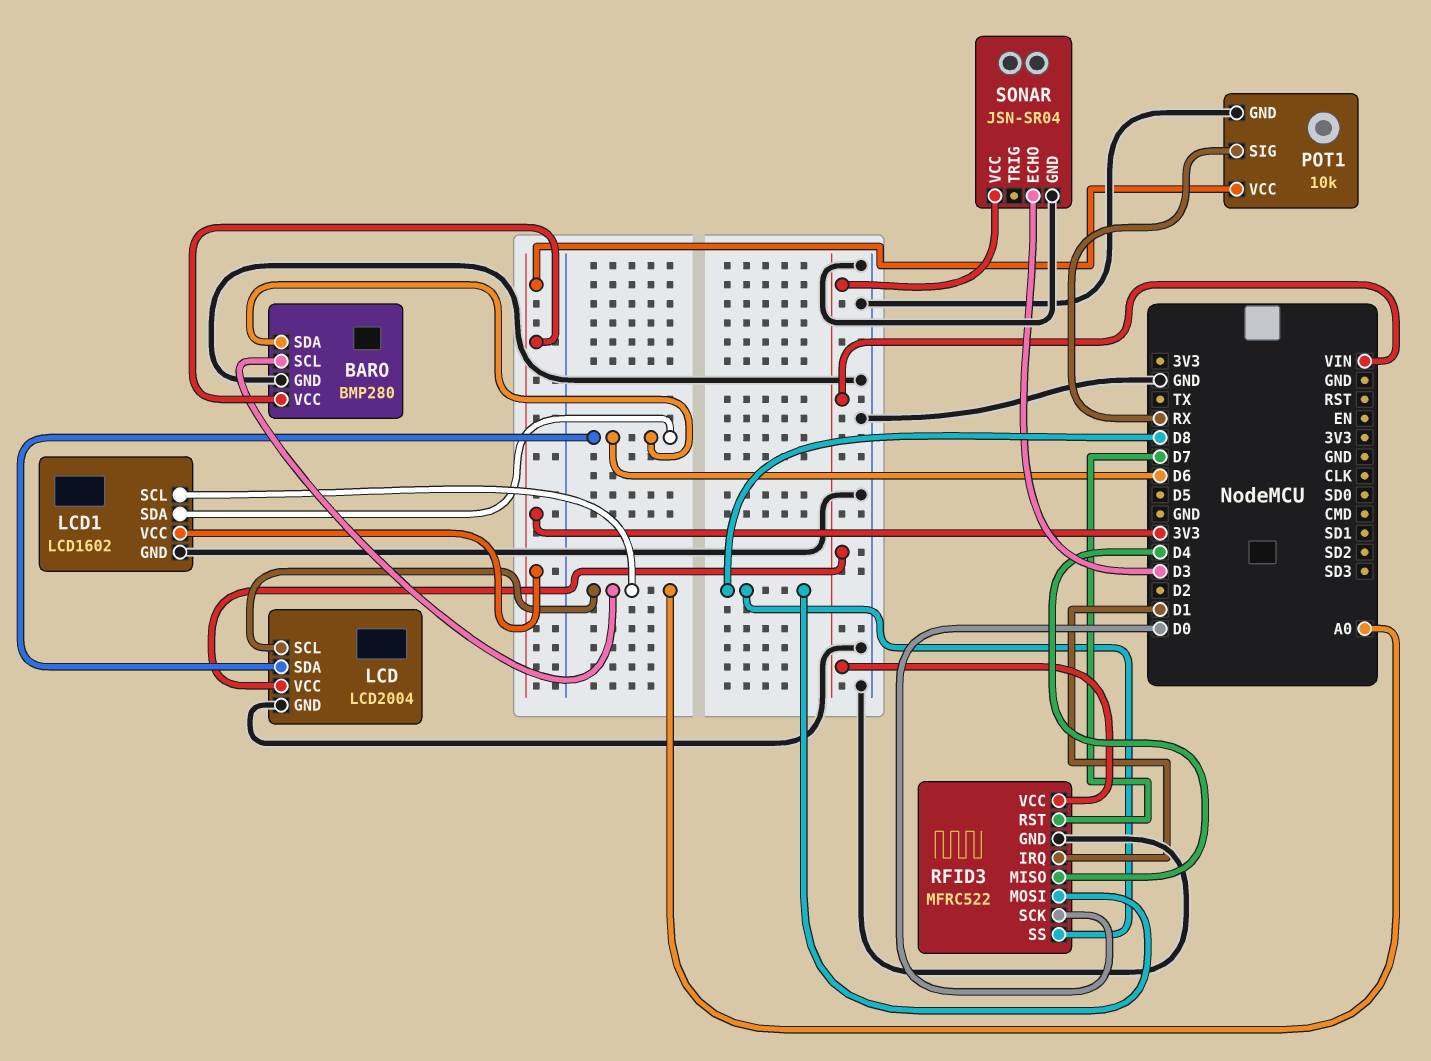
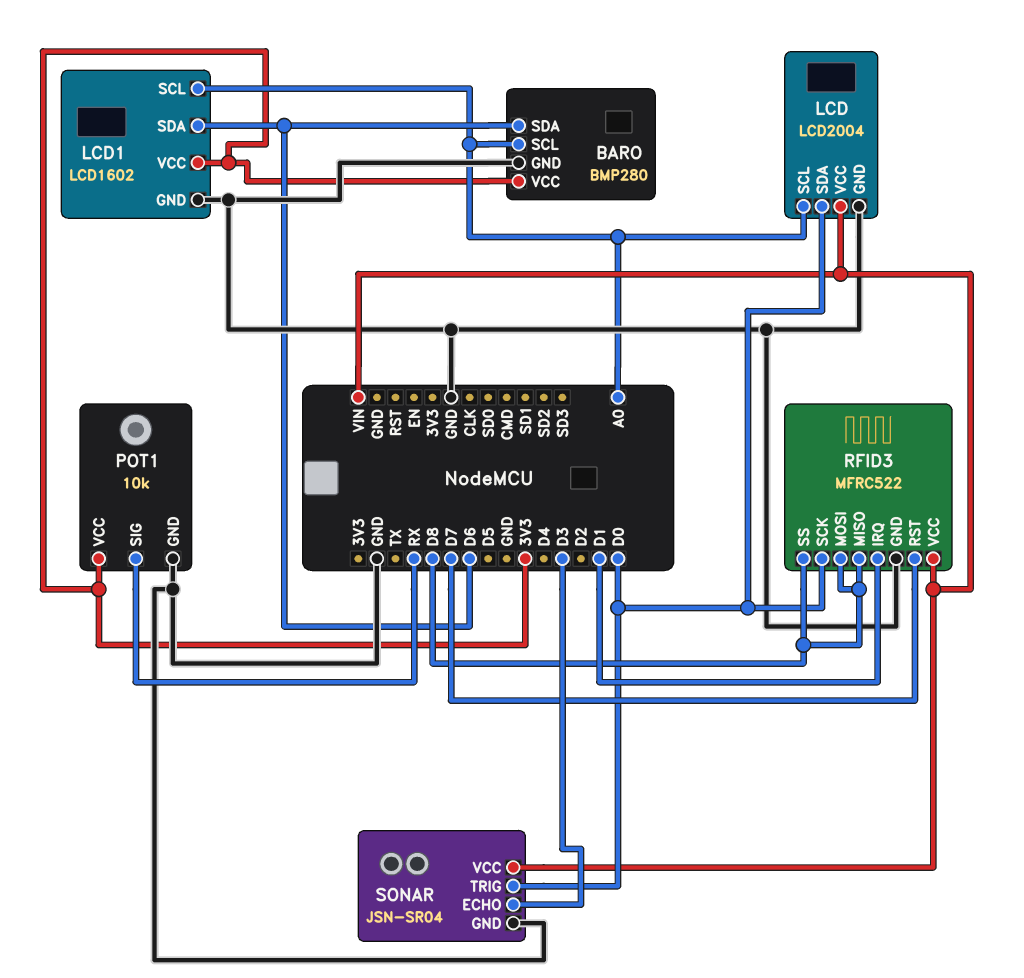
LCD pin SDA: D6 -> D0
RFID3 pin MISO: D4 -> D8
SONAR pin TRIG: none -> D0

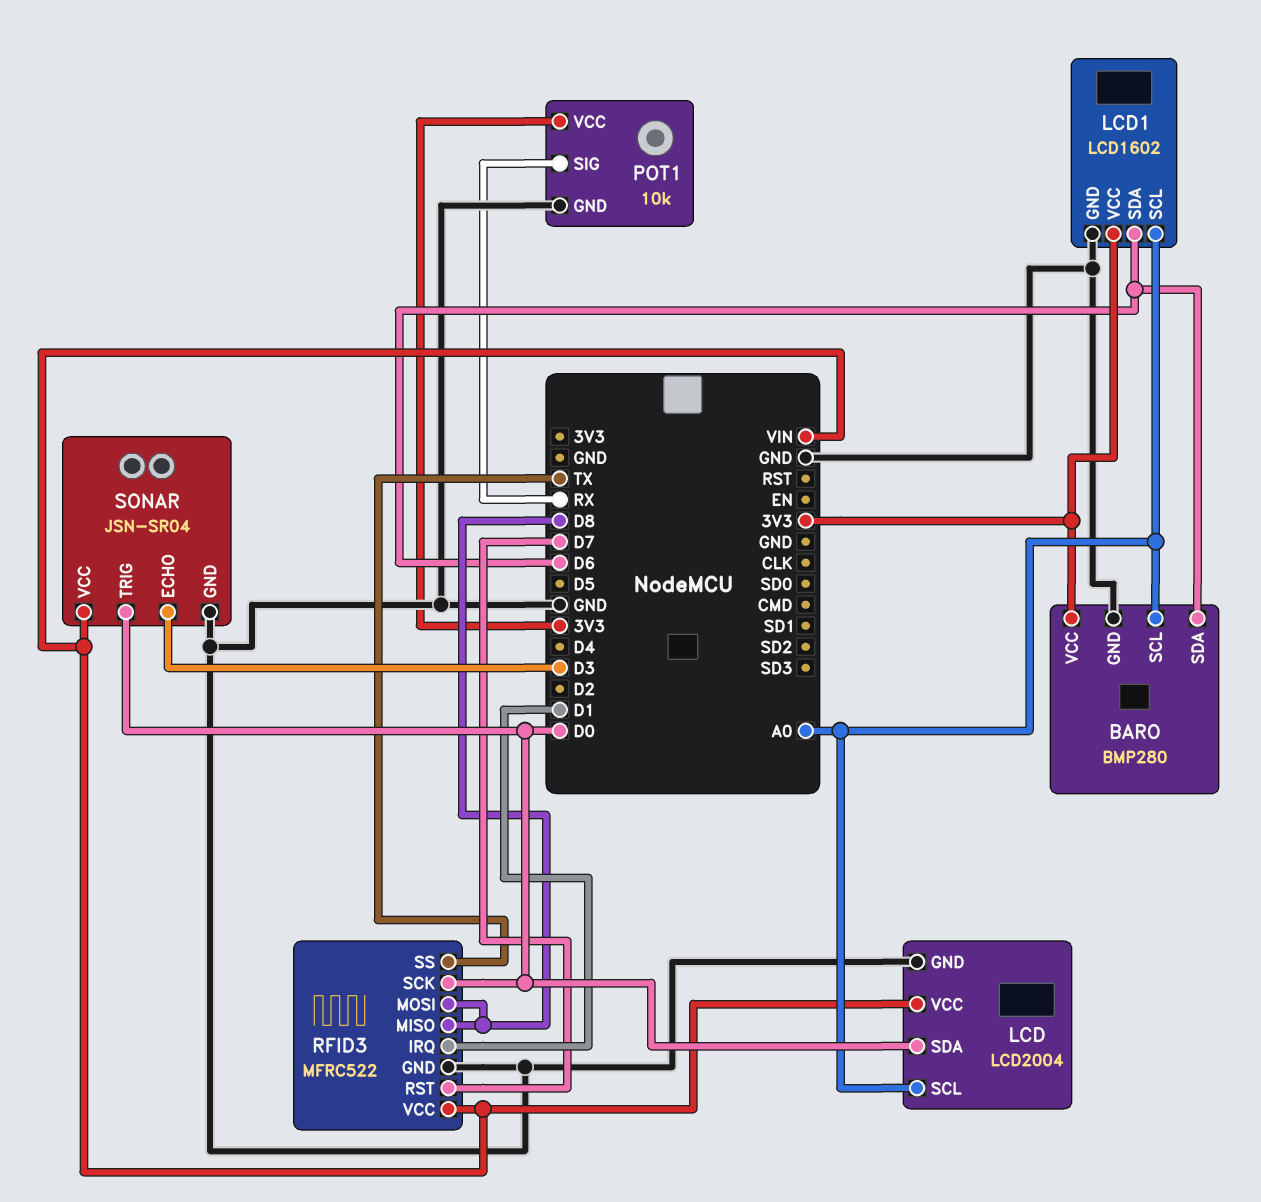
RFID3 pin SS: D8 -> TX

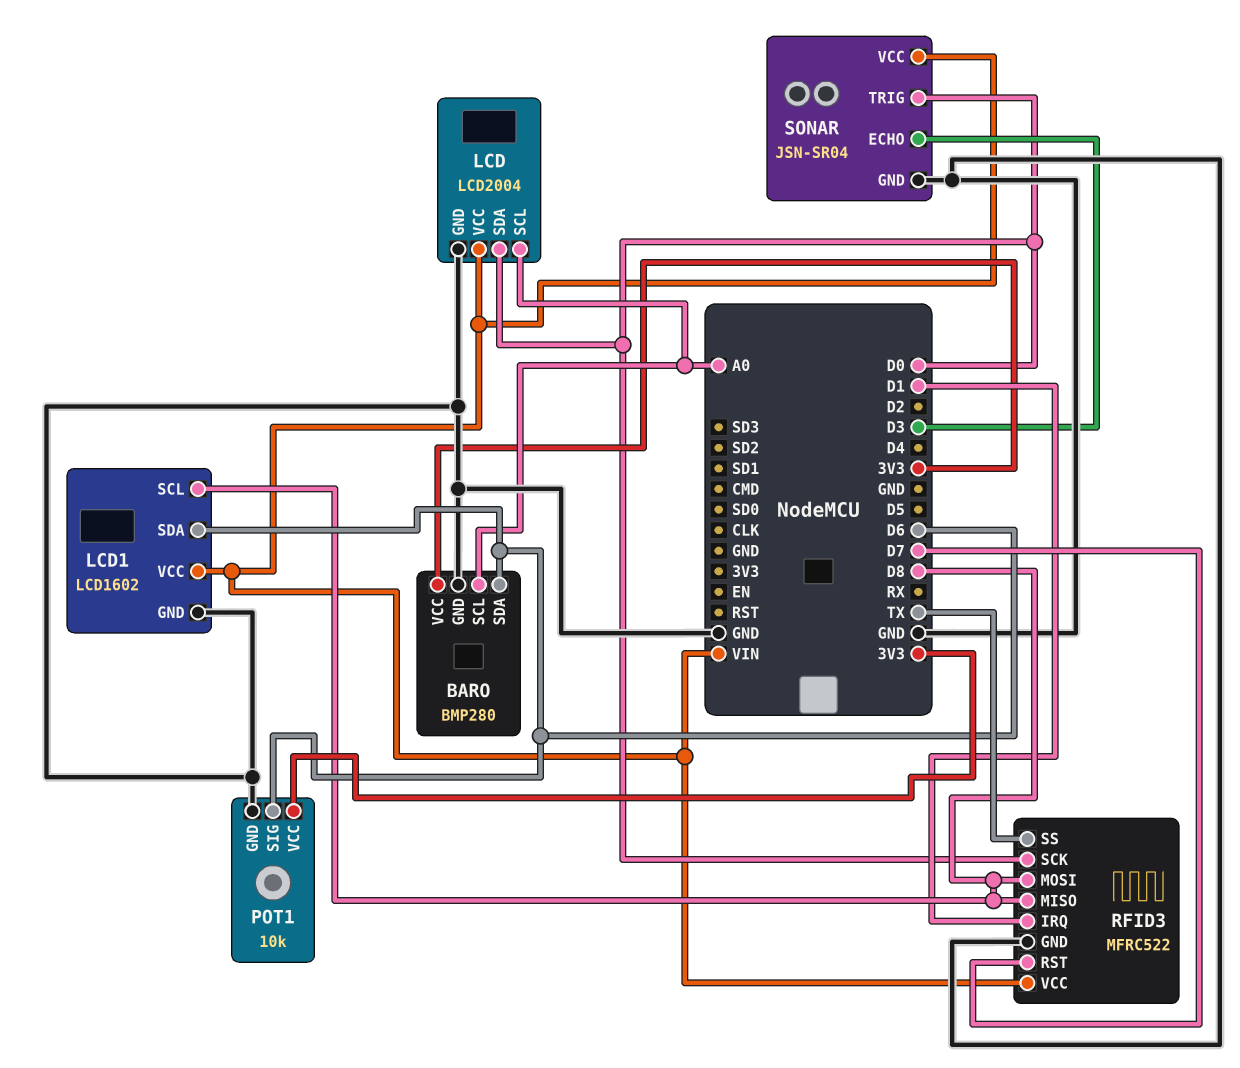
LCD1 pin SCL: A0 -> D8
LCD1 pin VCC: 3V3 -> VIN
POT1 pin SIG: RX -> D6

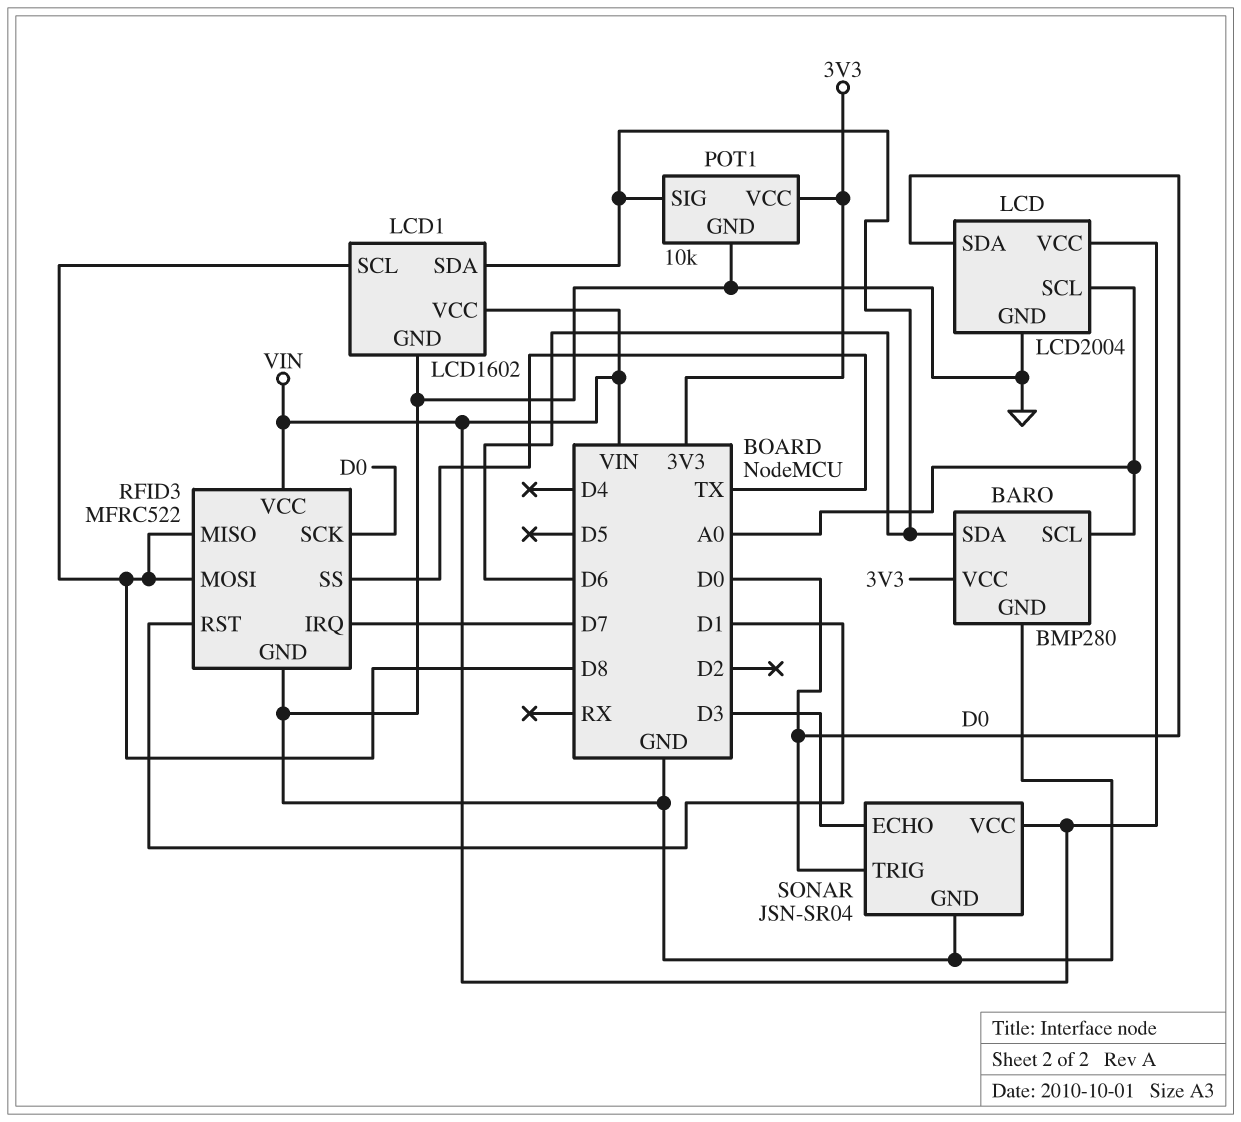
RFID3 pin IRQ: D1 -> D7
RFID3 pin RST: D7 -> D1

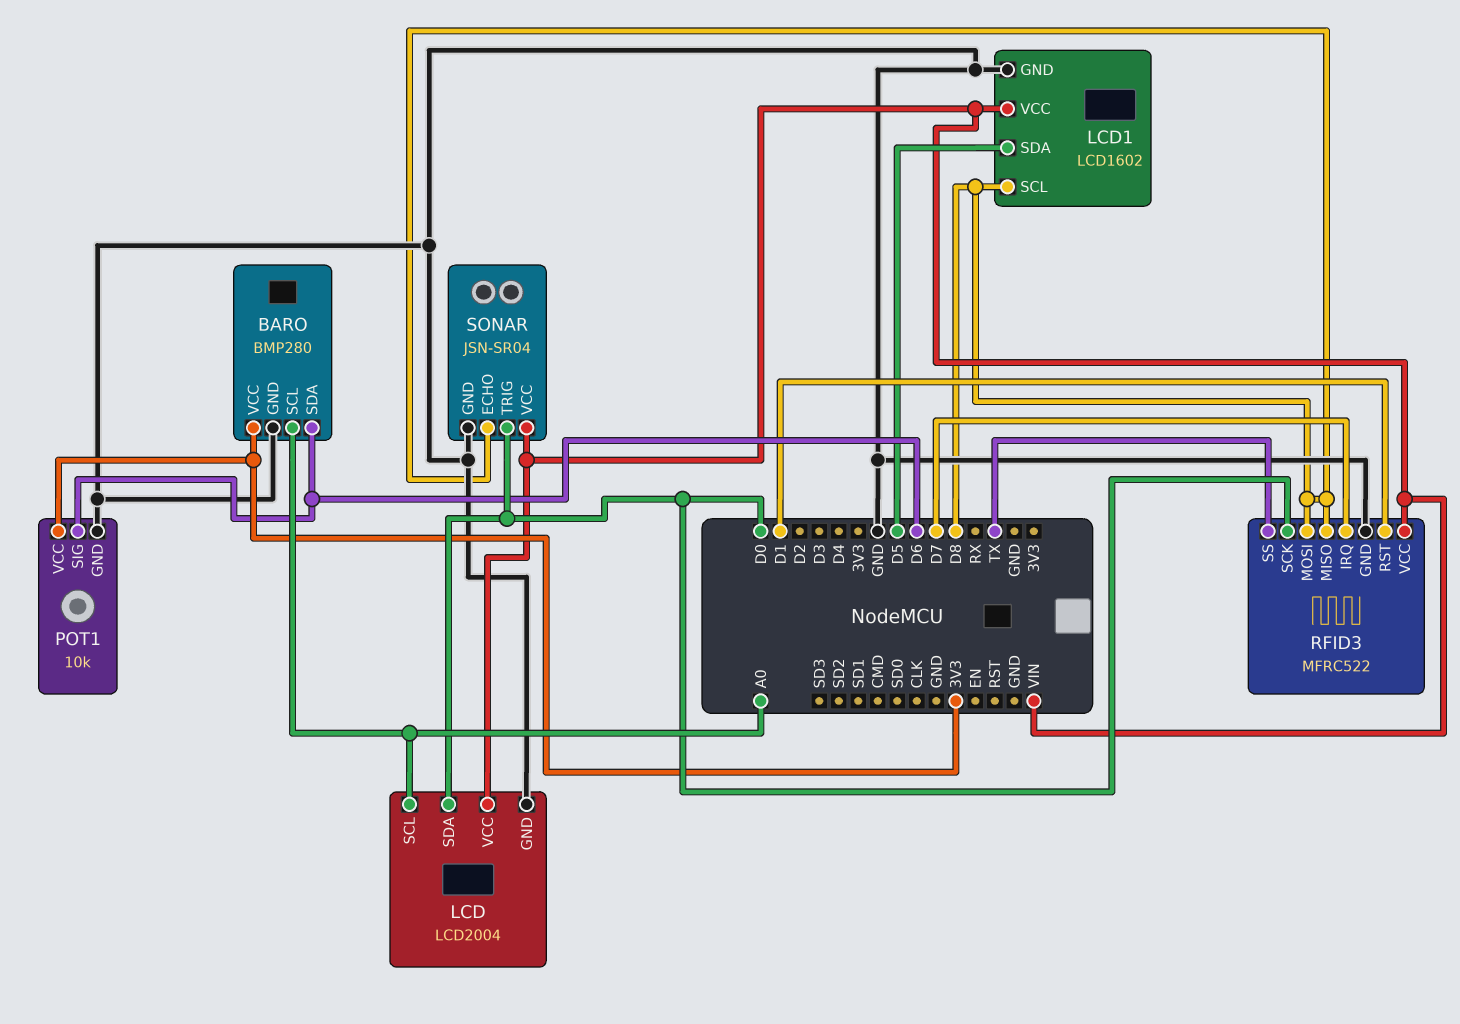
LCD1 pin SDA: D6 -> D5
SONAR pin ECHO: D3 -> D8

